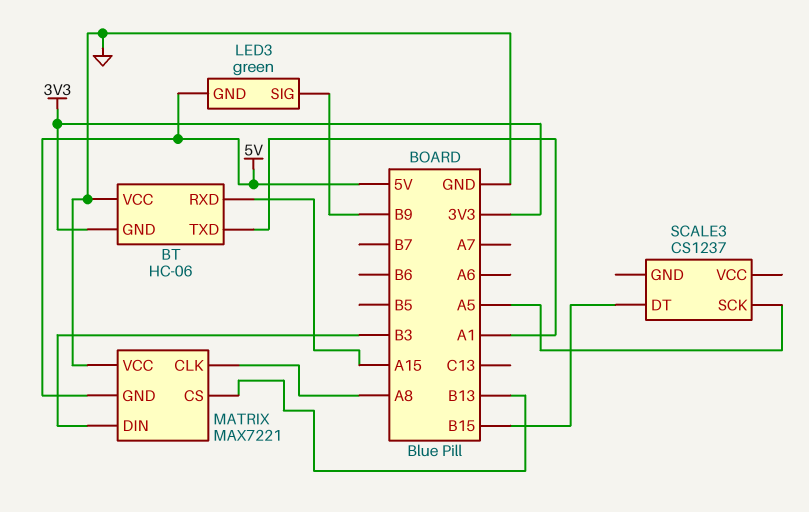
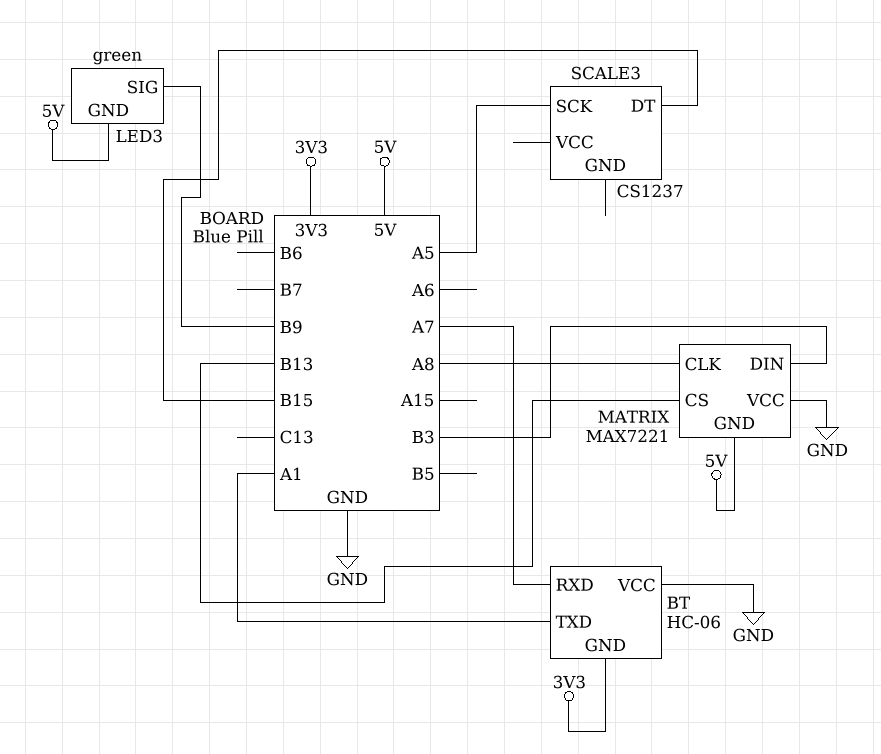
BT pin RXD: A15 -> A7

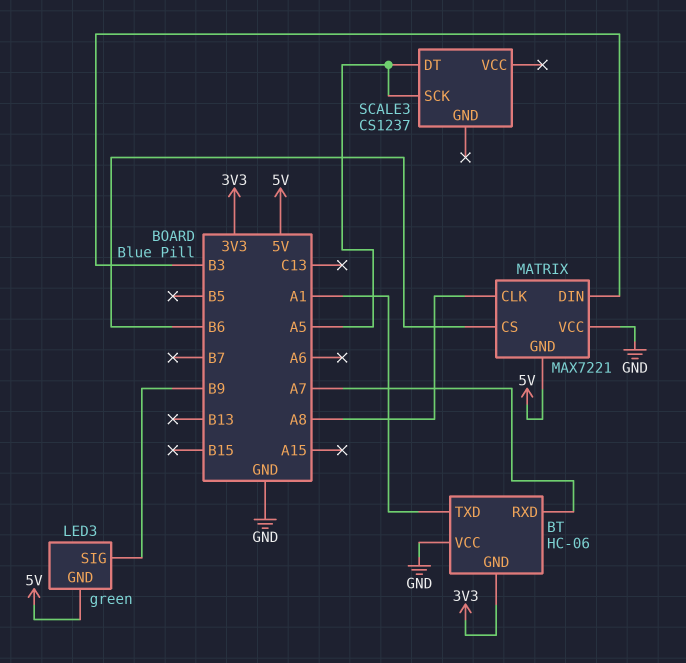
MATRIX pin CS: B13 -> B6
SCALE3 pin DT: B15 -> A5

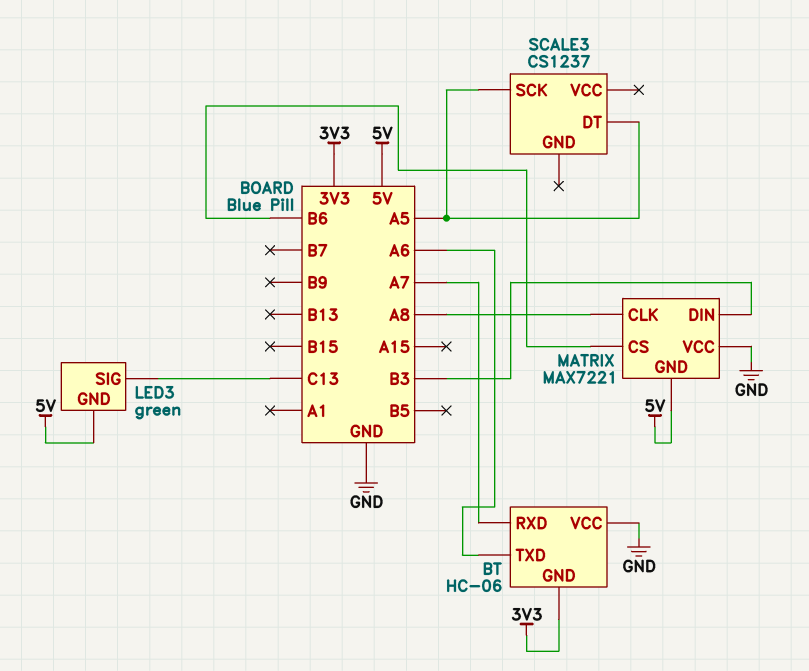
BT pin TXD: A1 -> A6
LED3 pin SIG: B9 -> C13

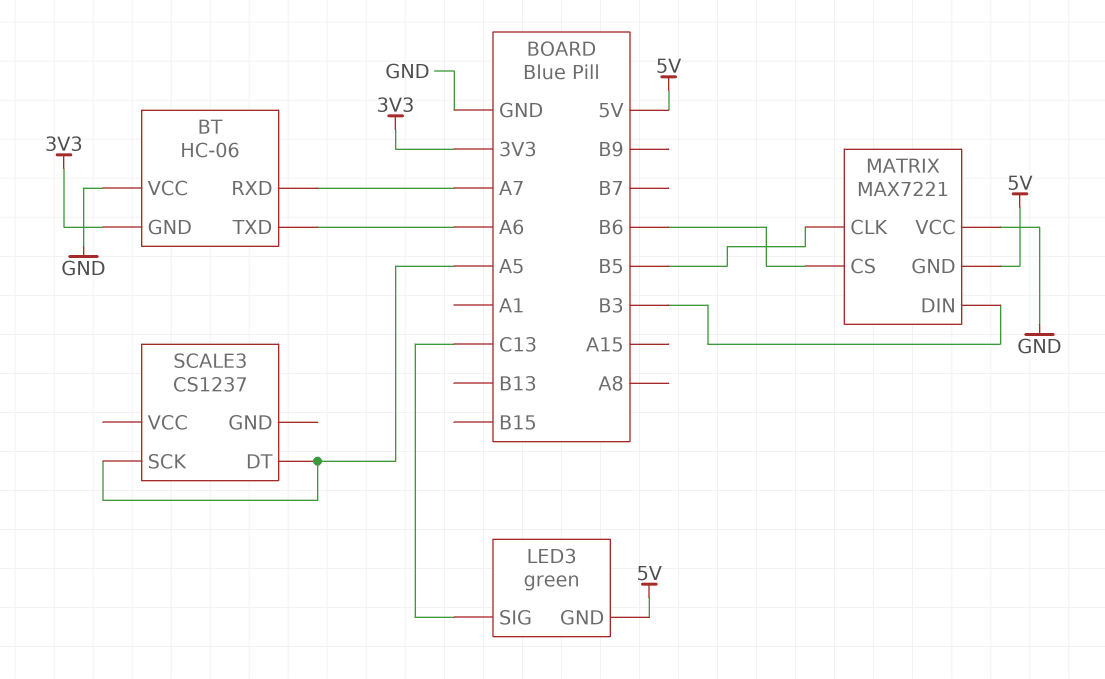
MATRIX pin CLK: A8 -> B5

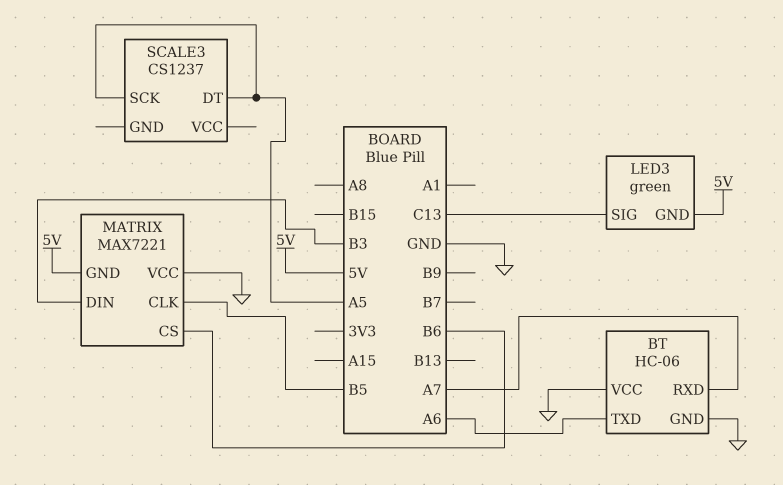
BT pin GND: 3V3 -> GND

